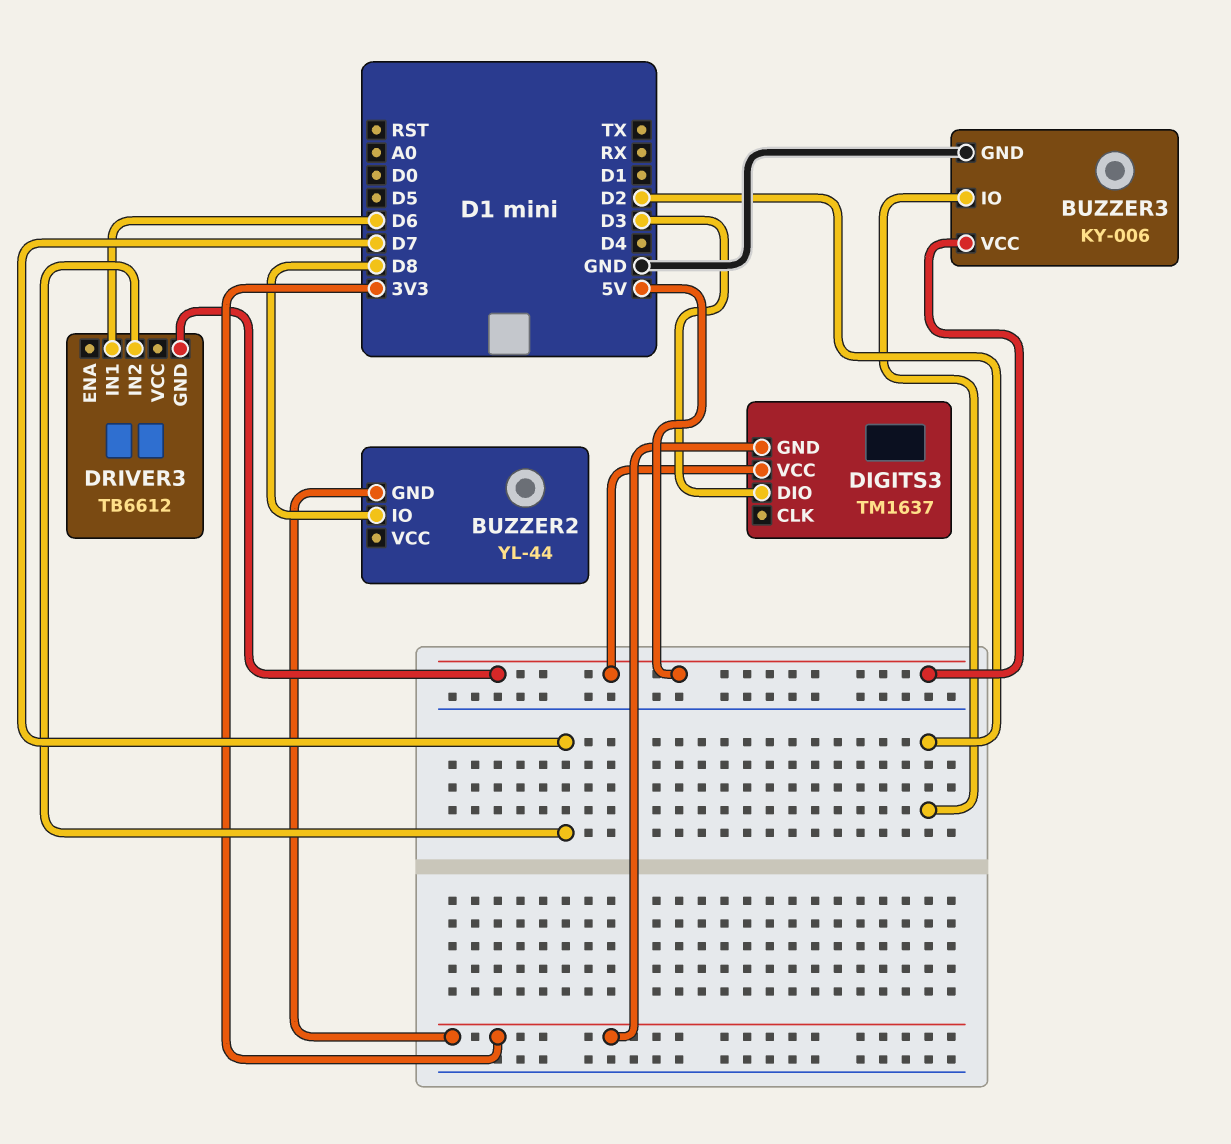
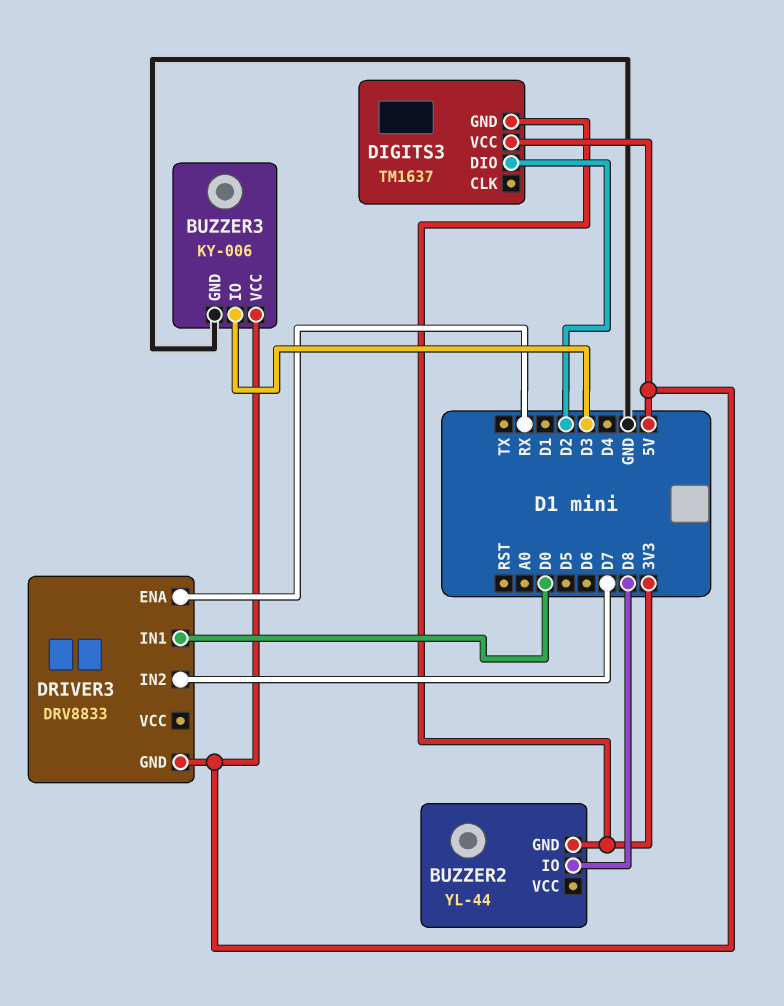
BUZZER3 pin IO: D2 -> D3
DIGITS3 pin DIO: D3 -> D2
DRIVER3: TB6612 -> DRV8833
DRIVER3 pin ENA: none -> RX
DRIVER3 pin IN1: D6 -> D0

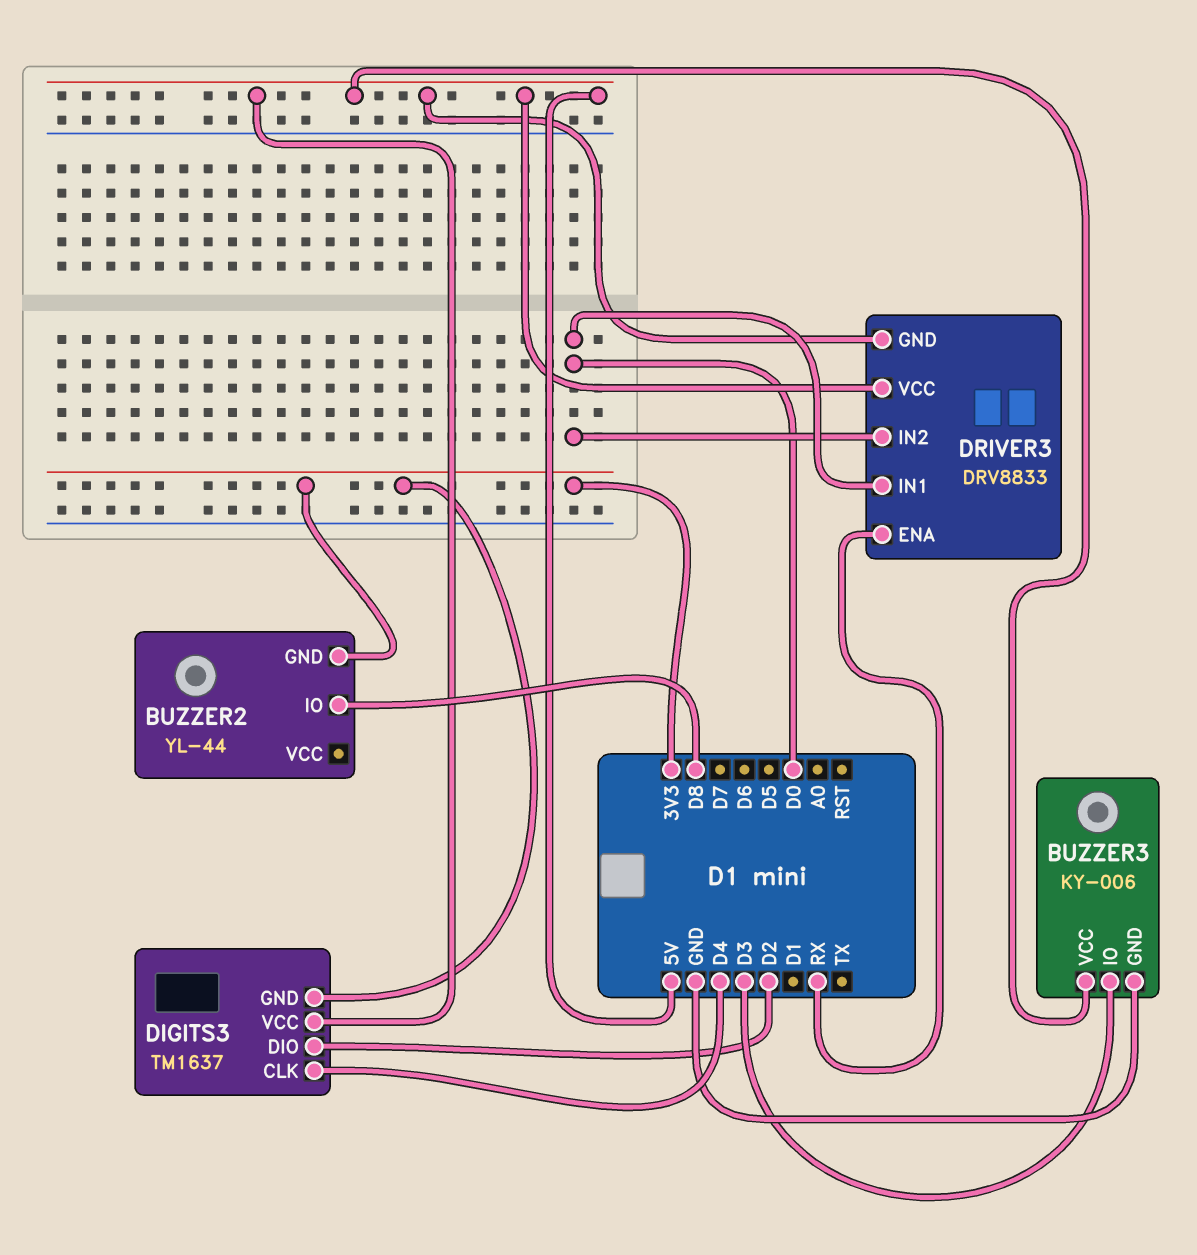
DIGITS3 pin CLK: none -> D4
DRIVER3 pin IN2: D7 -> D0
DRIVER3 pin VCC: none -> 5V

